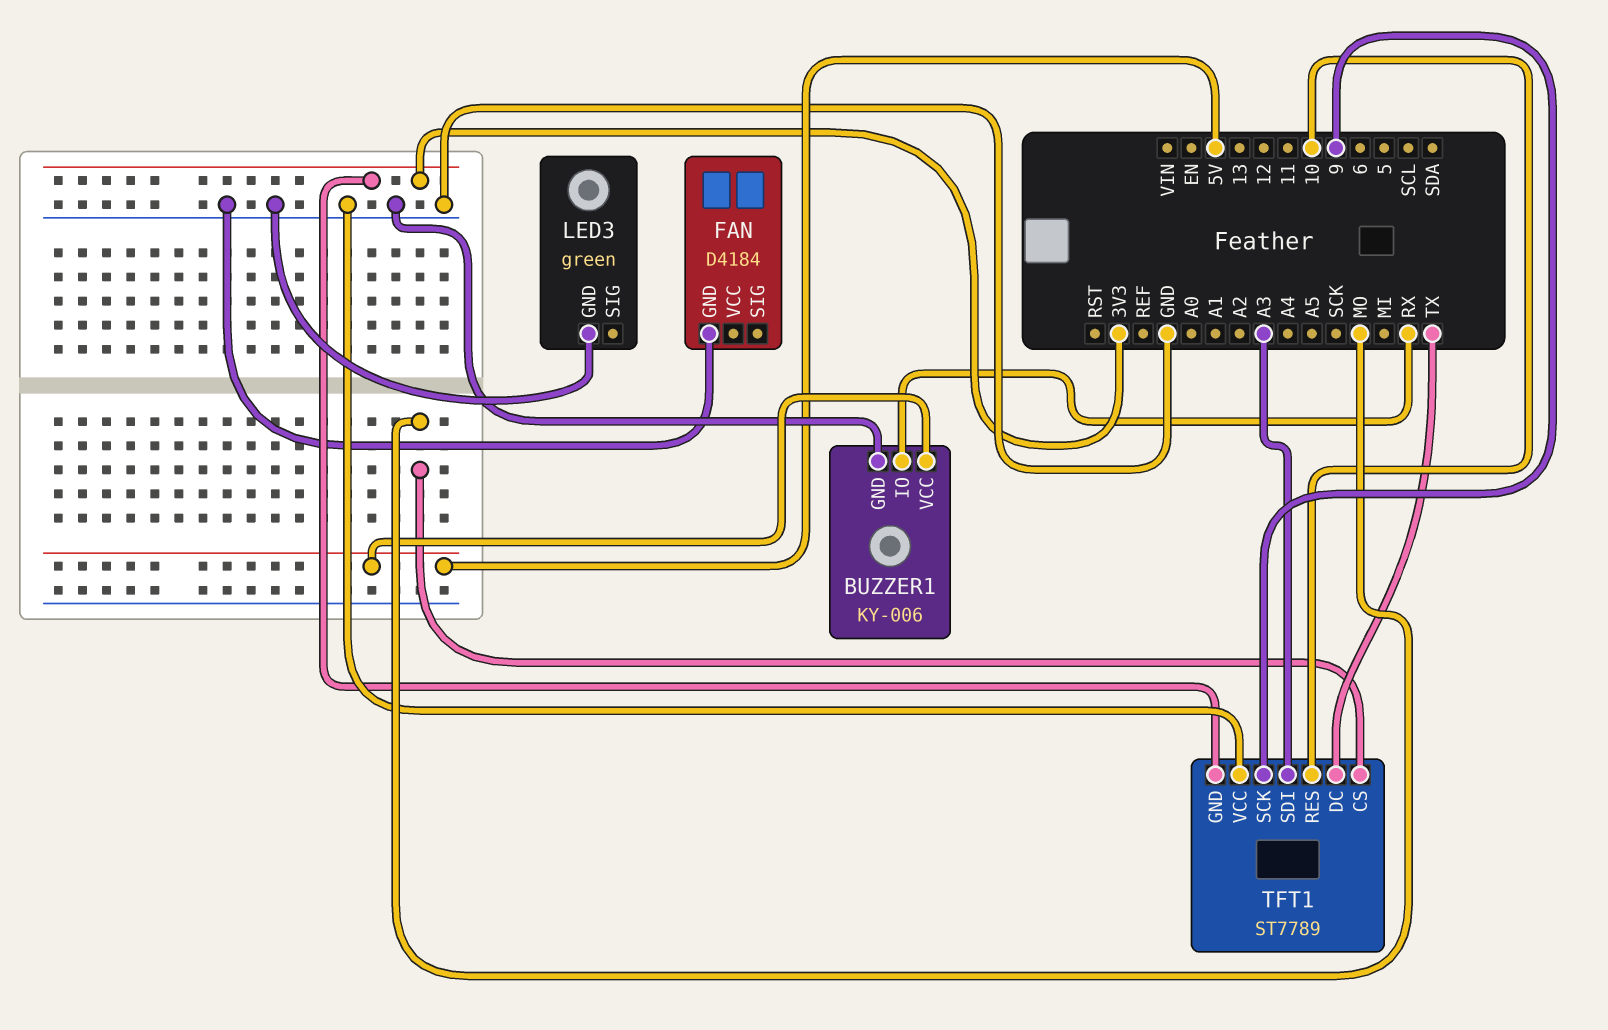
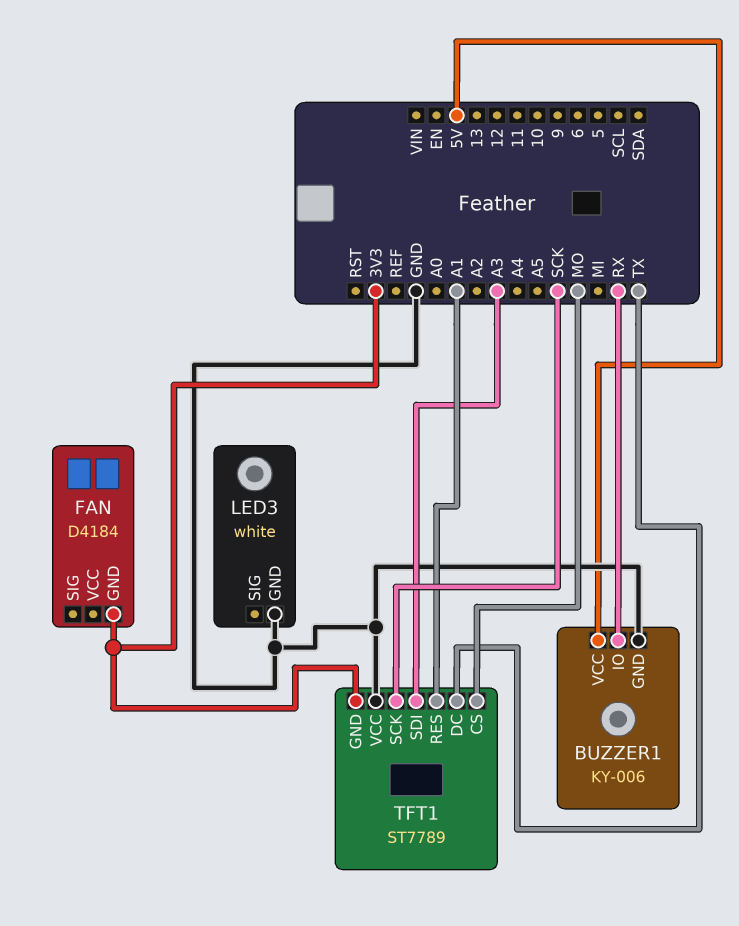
FAN pin GND: GND -> 3V3
LED3: green -> white
TFT1 pin RES: 10 -> A1
TFT1 pin SCK: 9 -> SCK

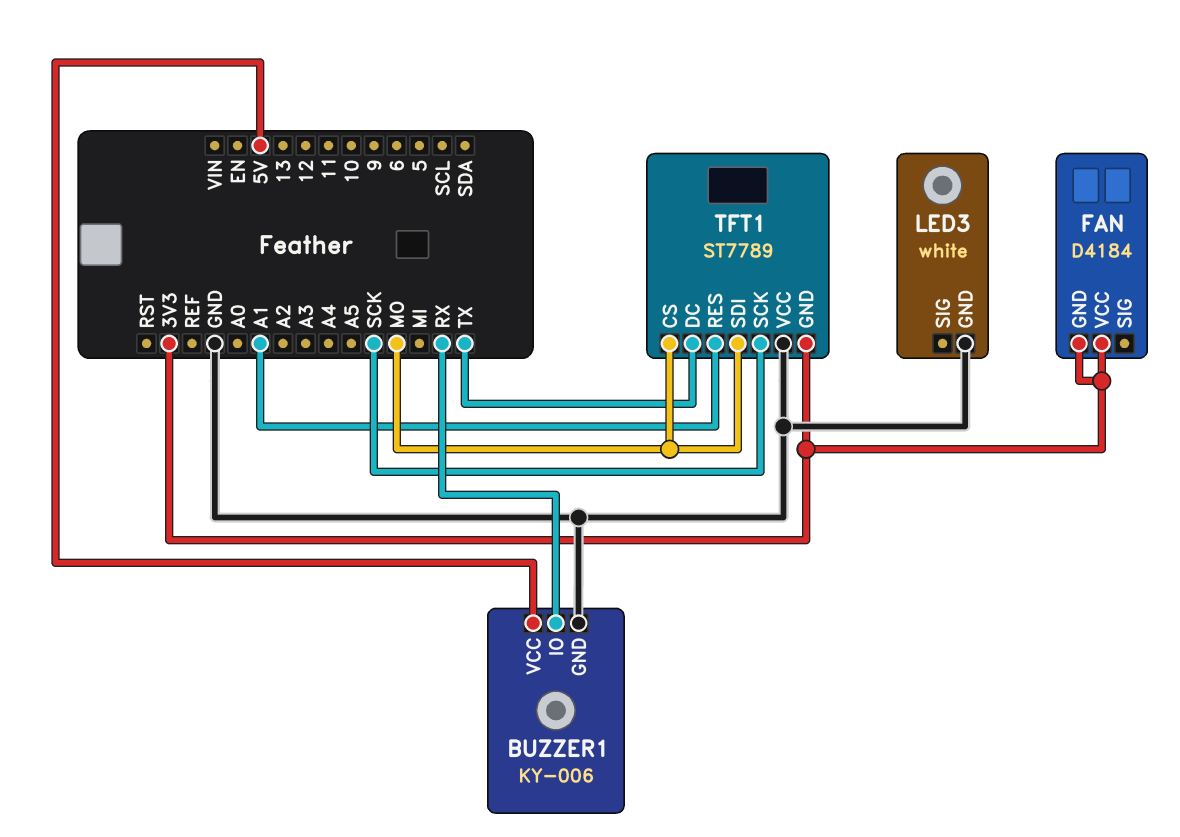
FAN pin VCC: none -> 3V3
TFT1 pin SDI: A3 -> MO

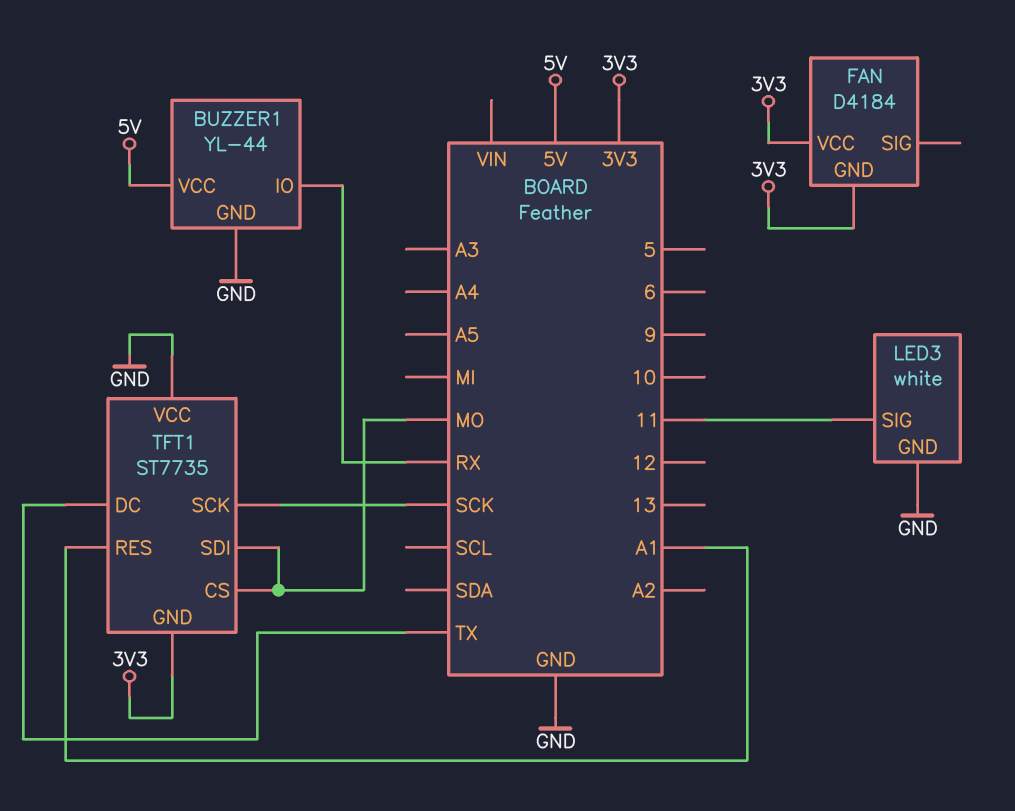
BUZZER1: KY-006 -> YL-44
LED3 pin SIG: none -> 11
TFT1: ST7789 -> ST7735

